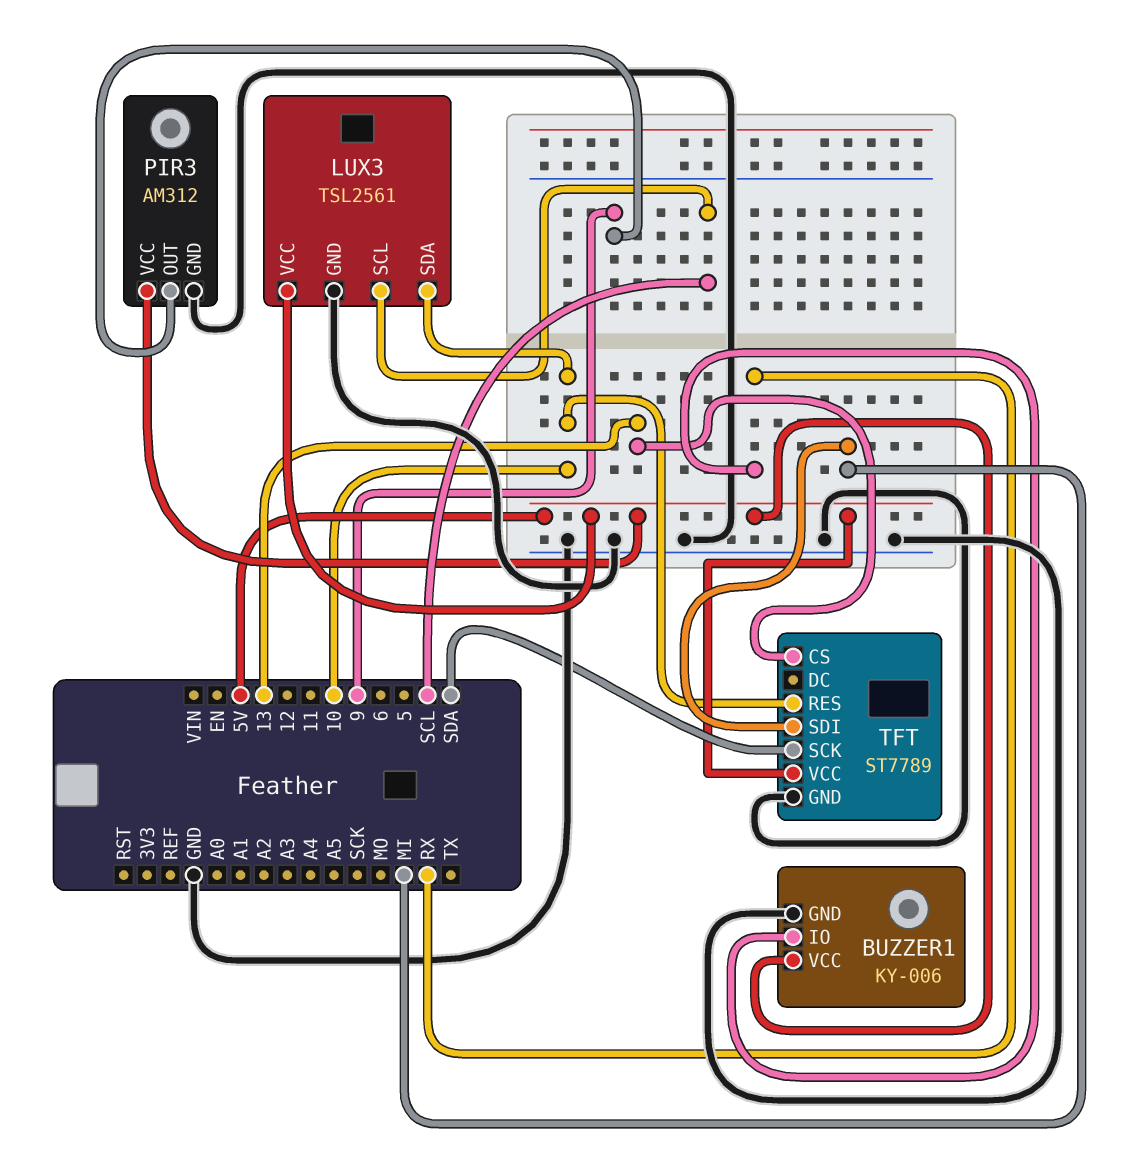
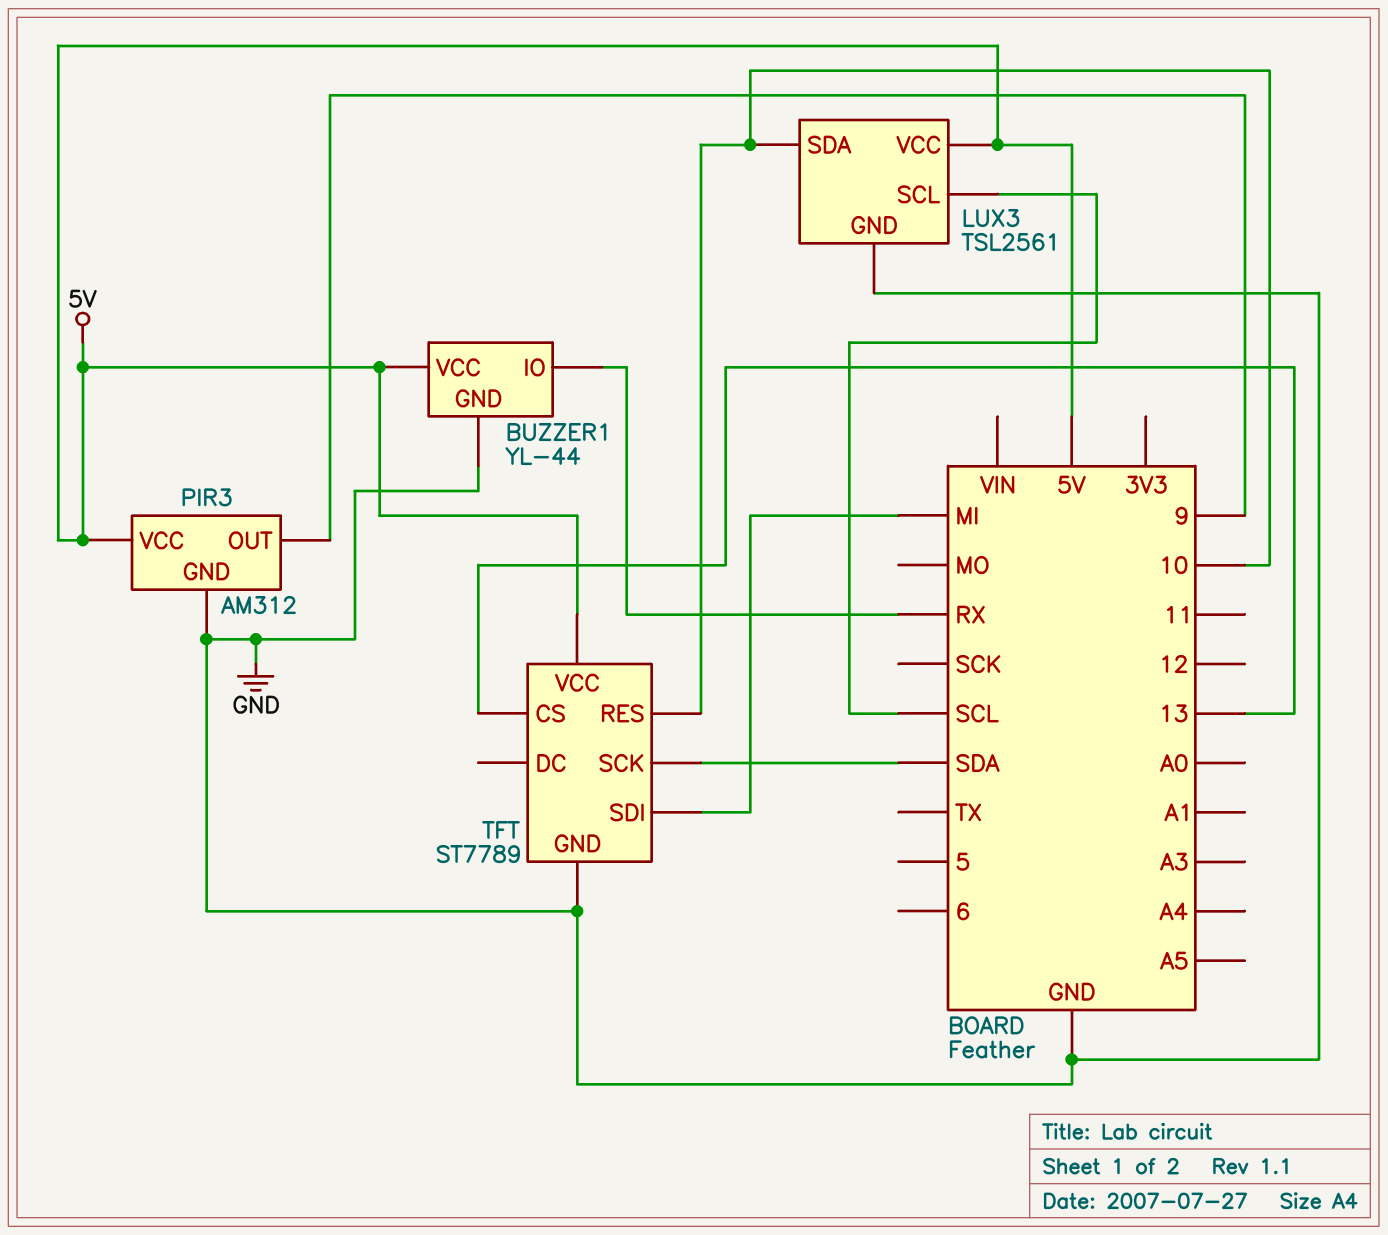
BUZZER1: KY-006 -> YL-44

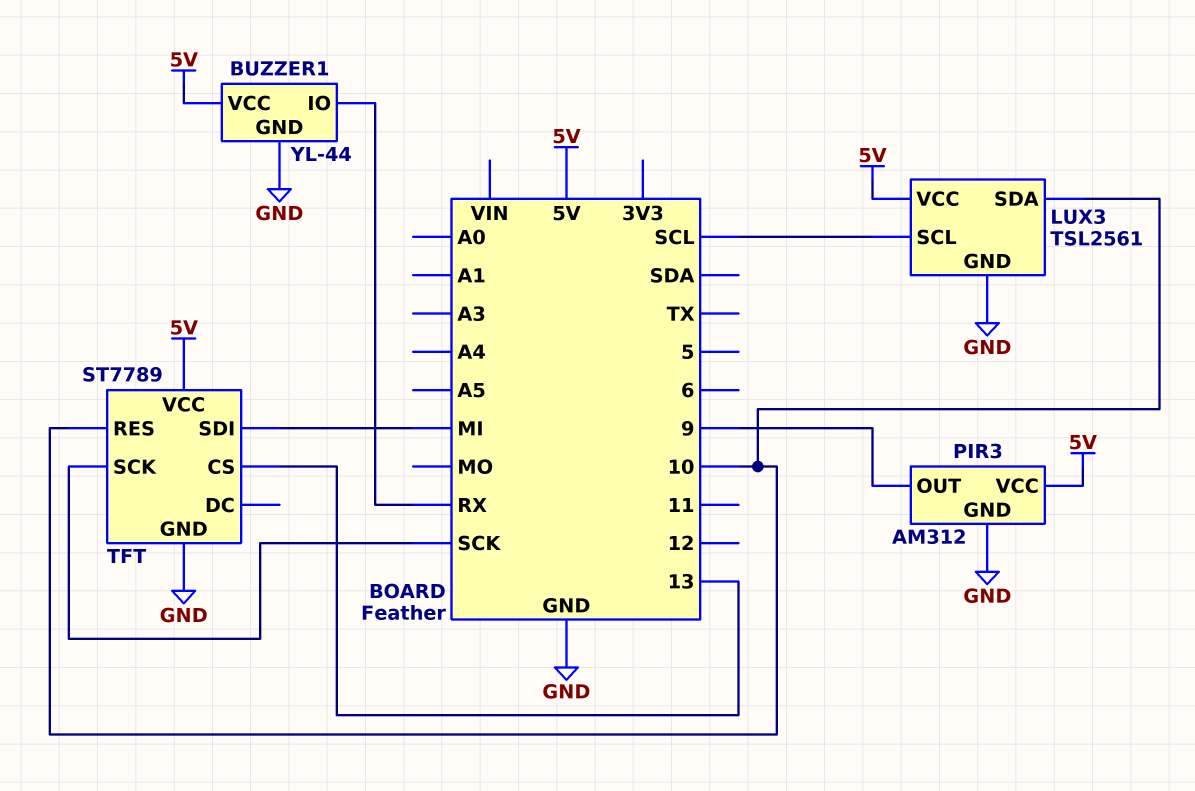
TFT pin SCK: SDA -> SCK

